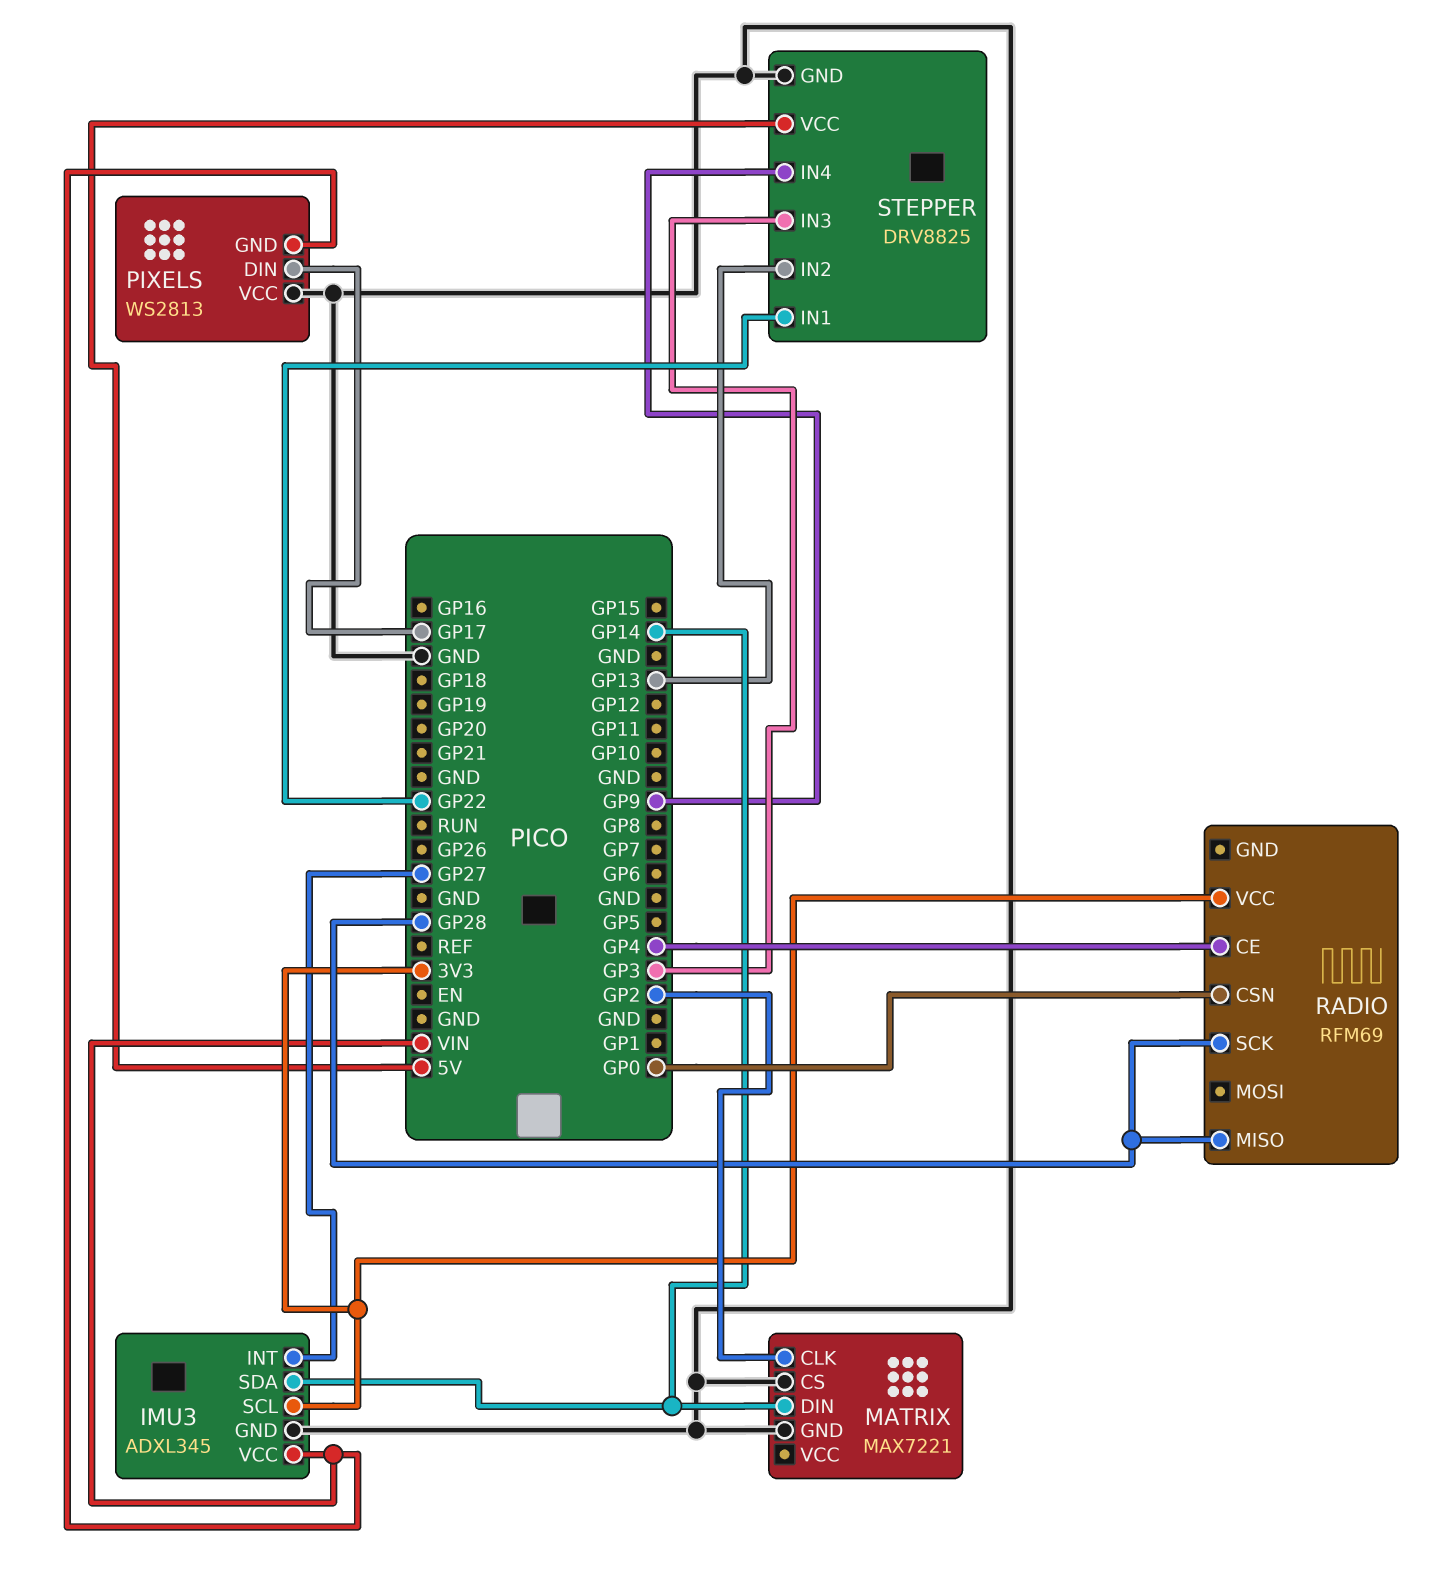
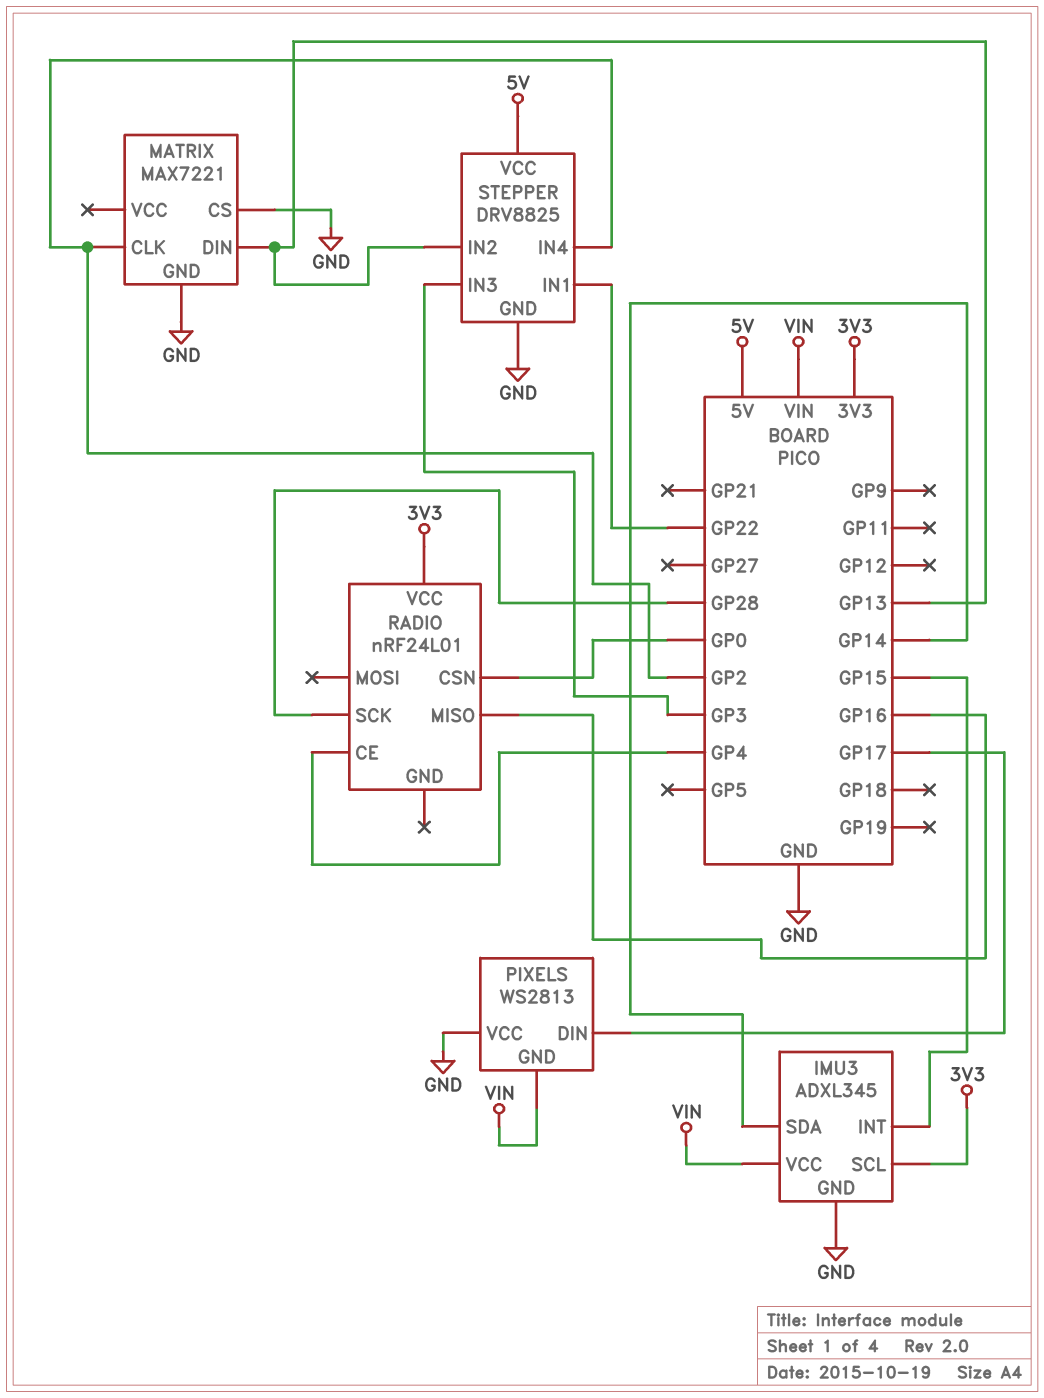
IMU3 pin INT: GP27 -> GP15
MATRIX pin DIN: GP14 -> GP13
RADIO: RFM69 -> nRF24L01
RADIO pin MISO: GP28 -> GP16
STEPPER pin IN4: GP9 -> GP2

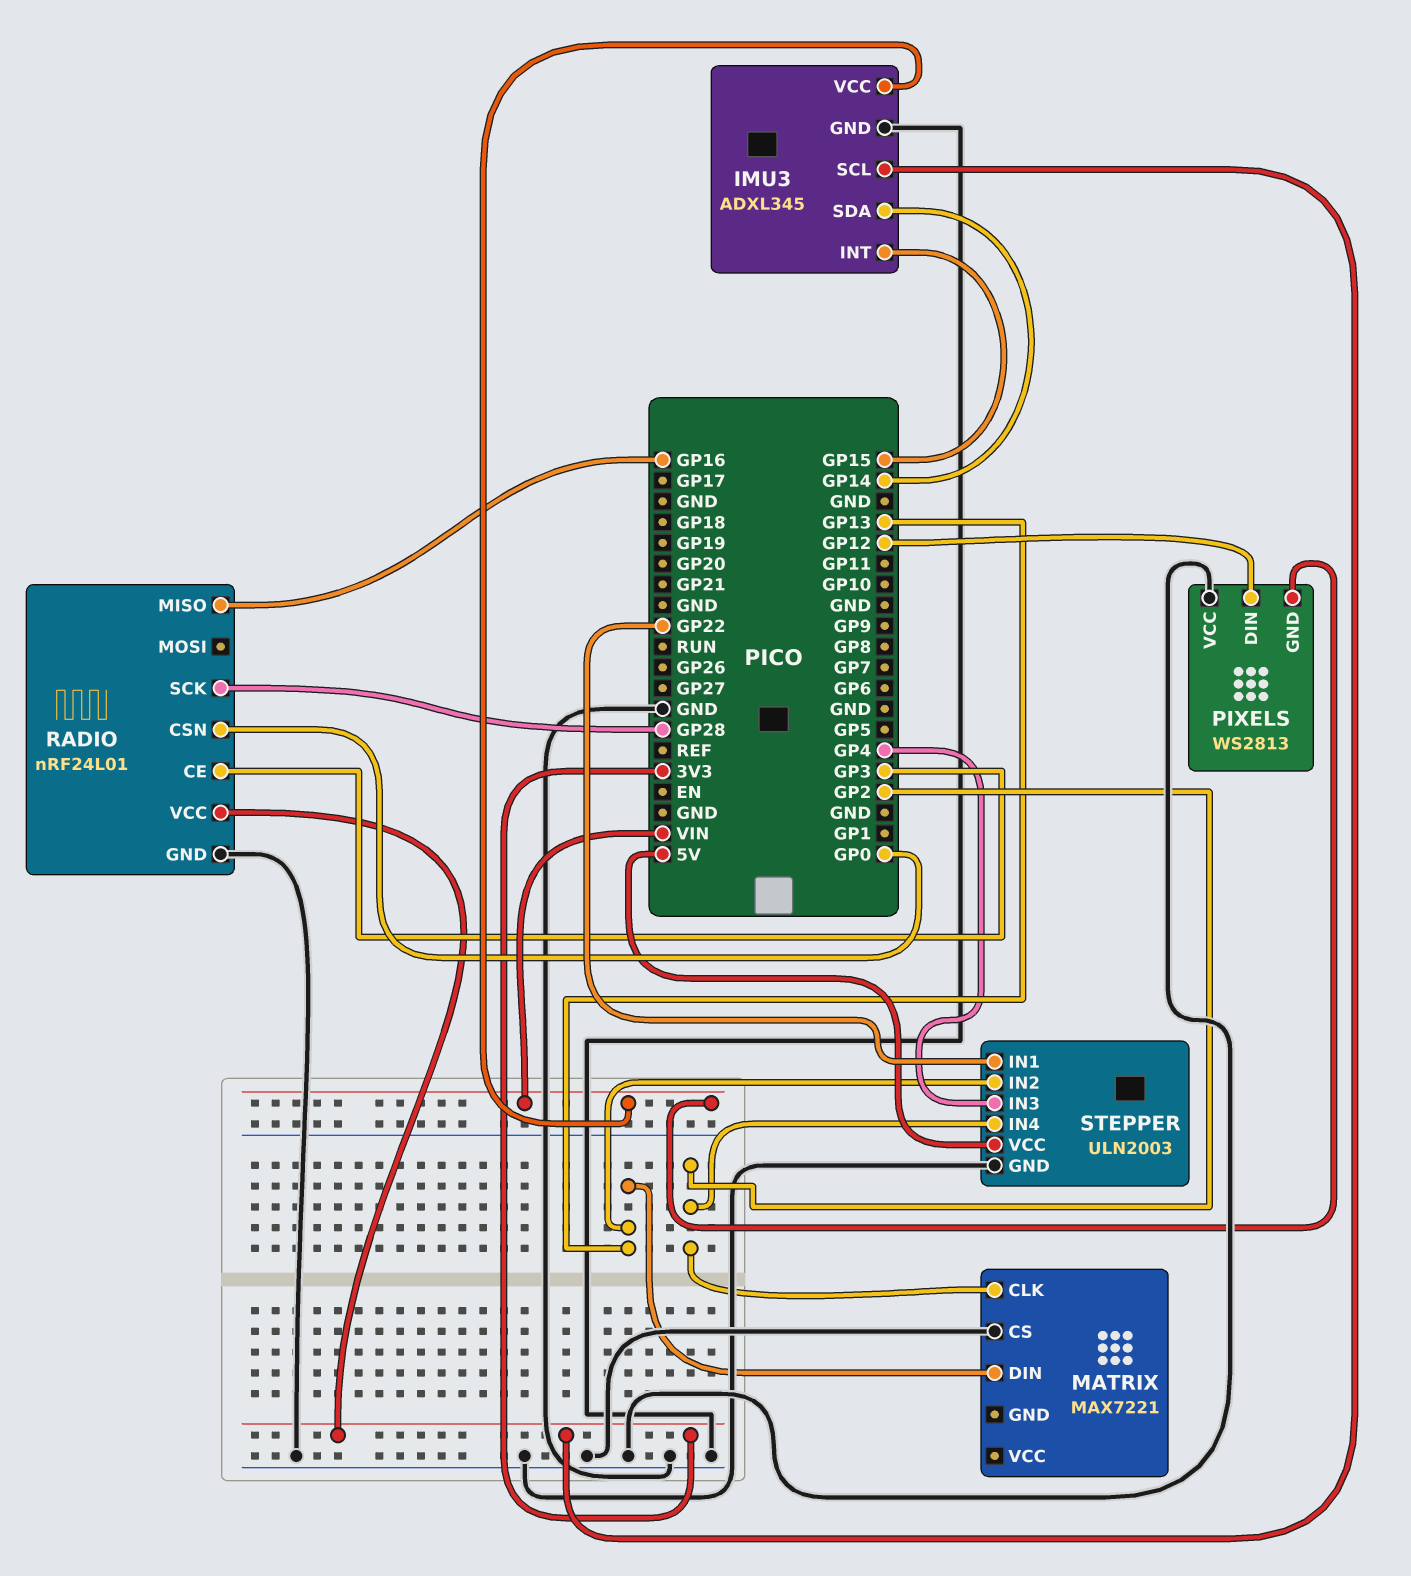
MATRIX pin GND: GND -> none
PIXELS pin DIN: GP17 -> GP12
RADIO pin CE: GP4 -> GP3
RADIO pin GND: none -> GND
STEPPER: DRV8825 -> ULN2003
STEPPER pin IN3: GP3 -> GP4

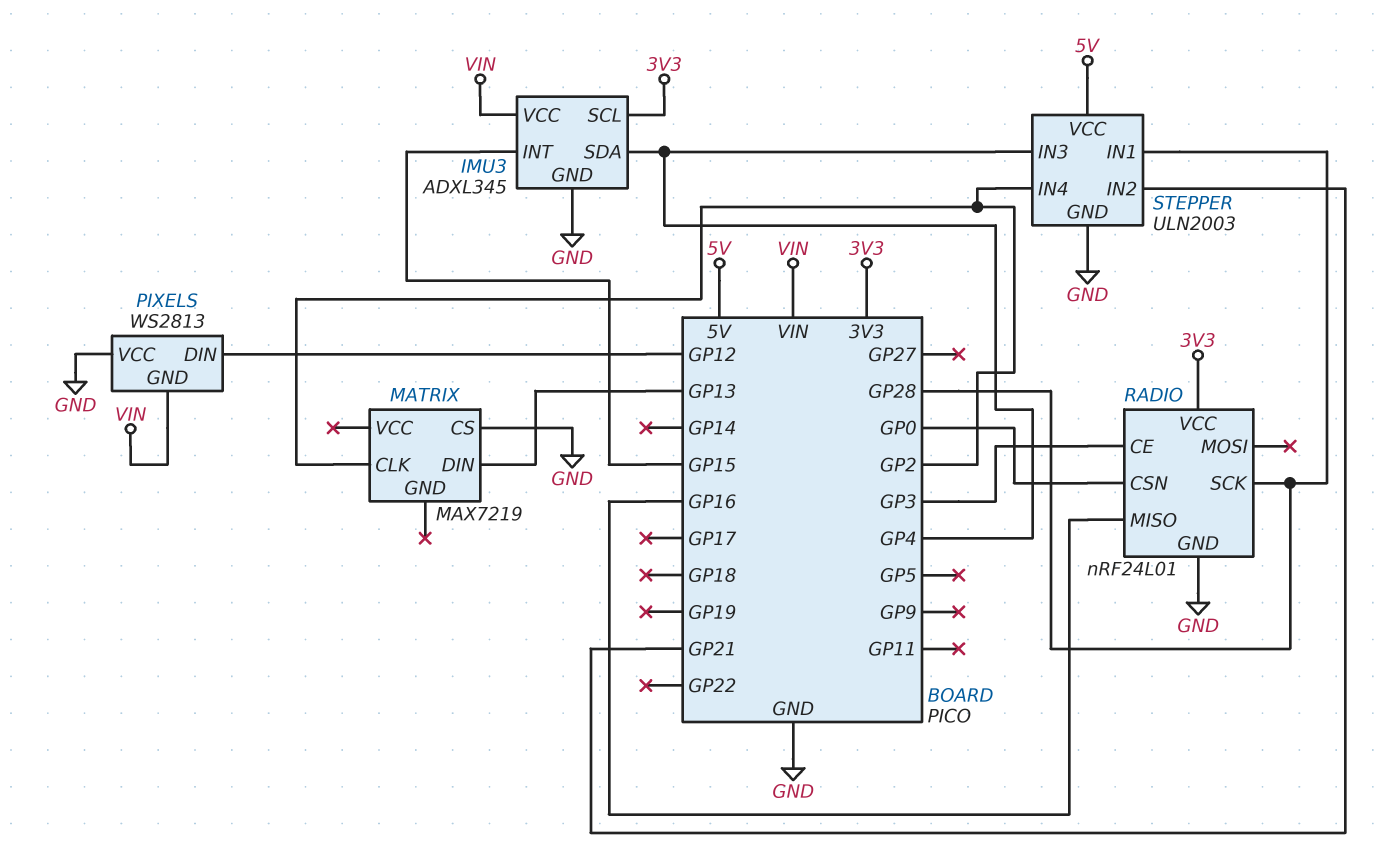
IMU3 pin SDA: GP14 -> GP4
MATRIX: MAX7221 -> MAX7219
STEPPER pin IN1: GP22 -> GP28
STEPPER pin IN2: GP13 -> GP21

